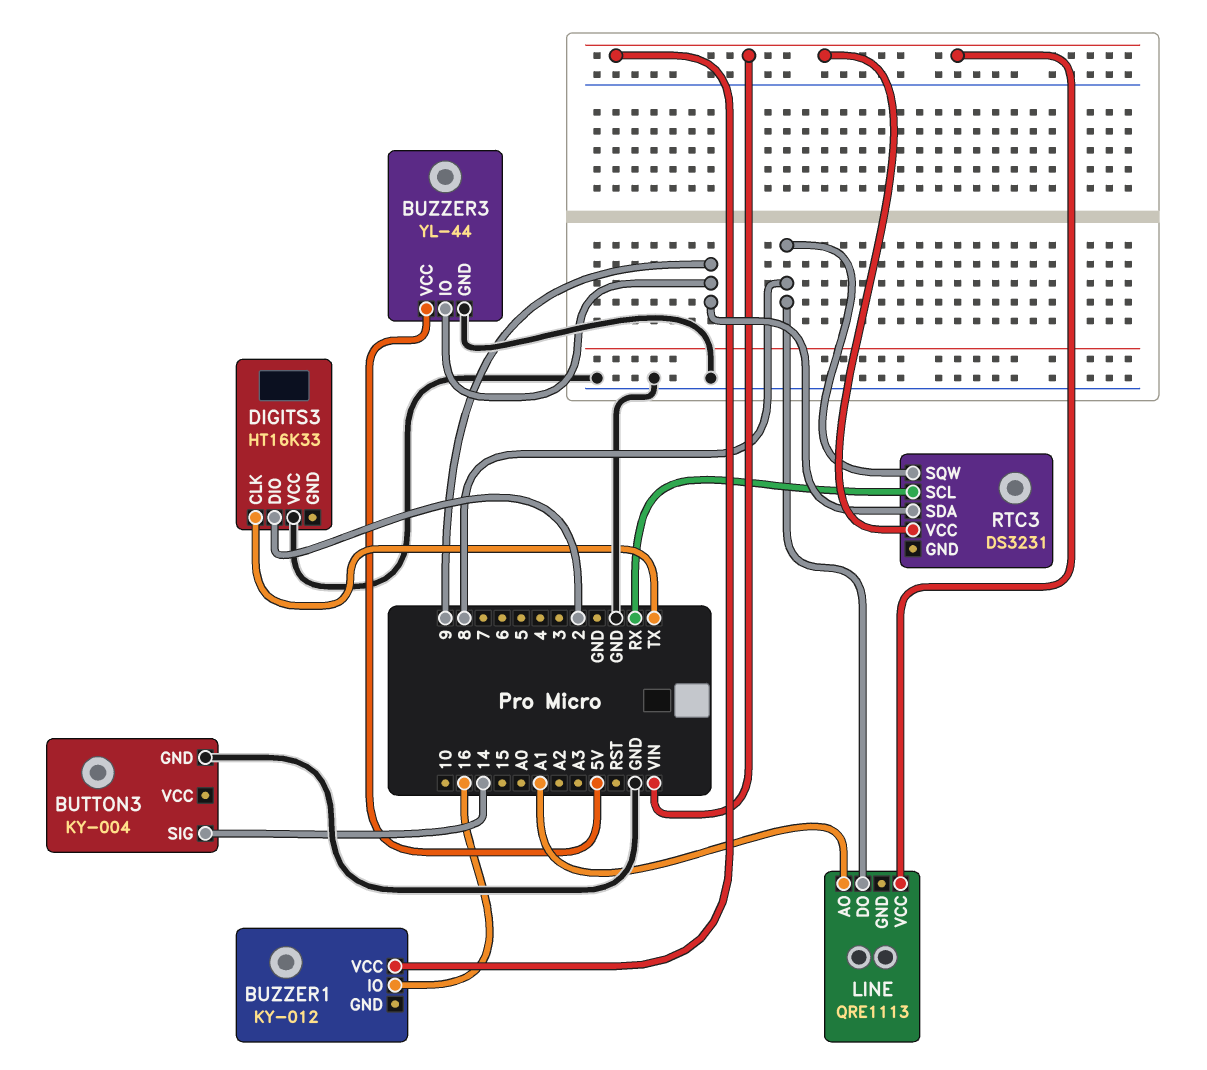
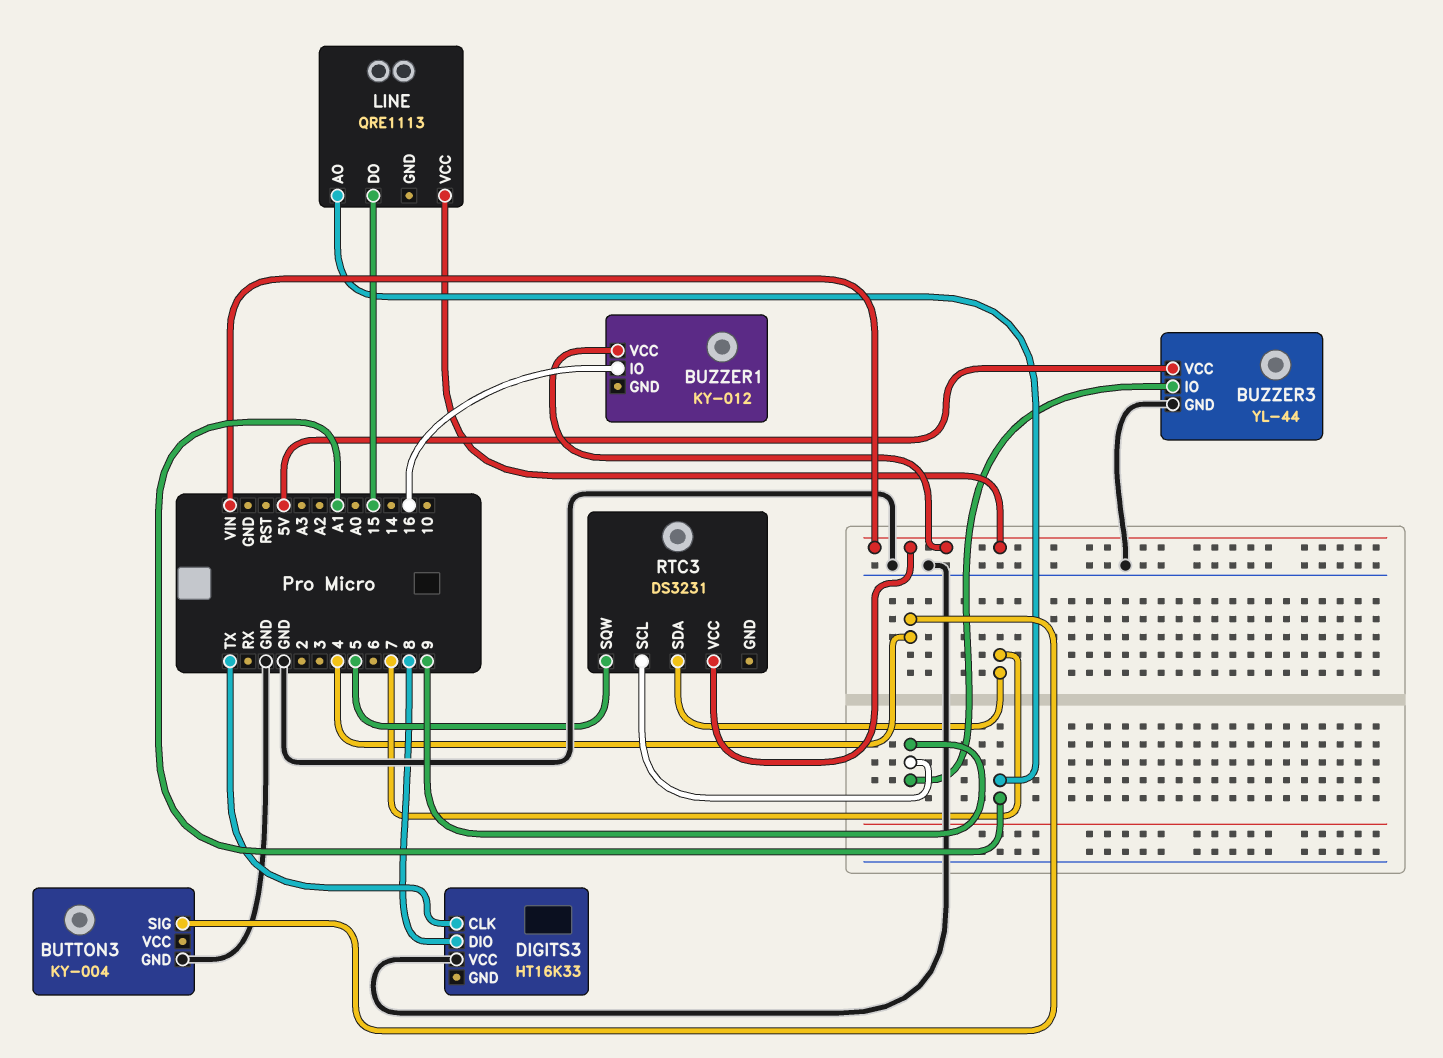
BUTTON3 pin SIG: 14 -> 4
DIGITS3 pin DIO: 2 -> 8
LINE pin DO: 8 -> 15
RTC3 pin SCL: RX -> 9
RTC3 pin SDA: 9 -> 7
RTC3 pin SQW: 8 -> 5

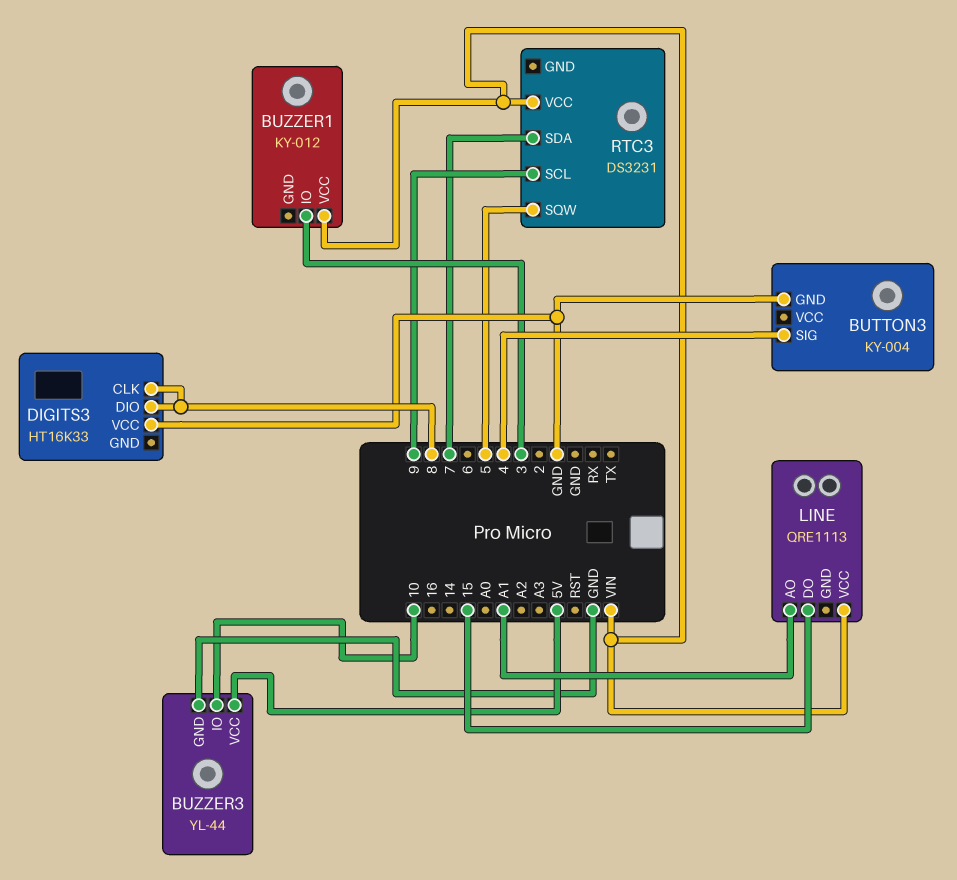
BUZZER1 pin IO: 16 -> 3
BUZZER3 pin IO: 9 -> 10
DIGITS3 pin CLK: TX -> 8

